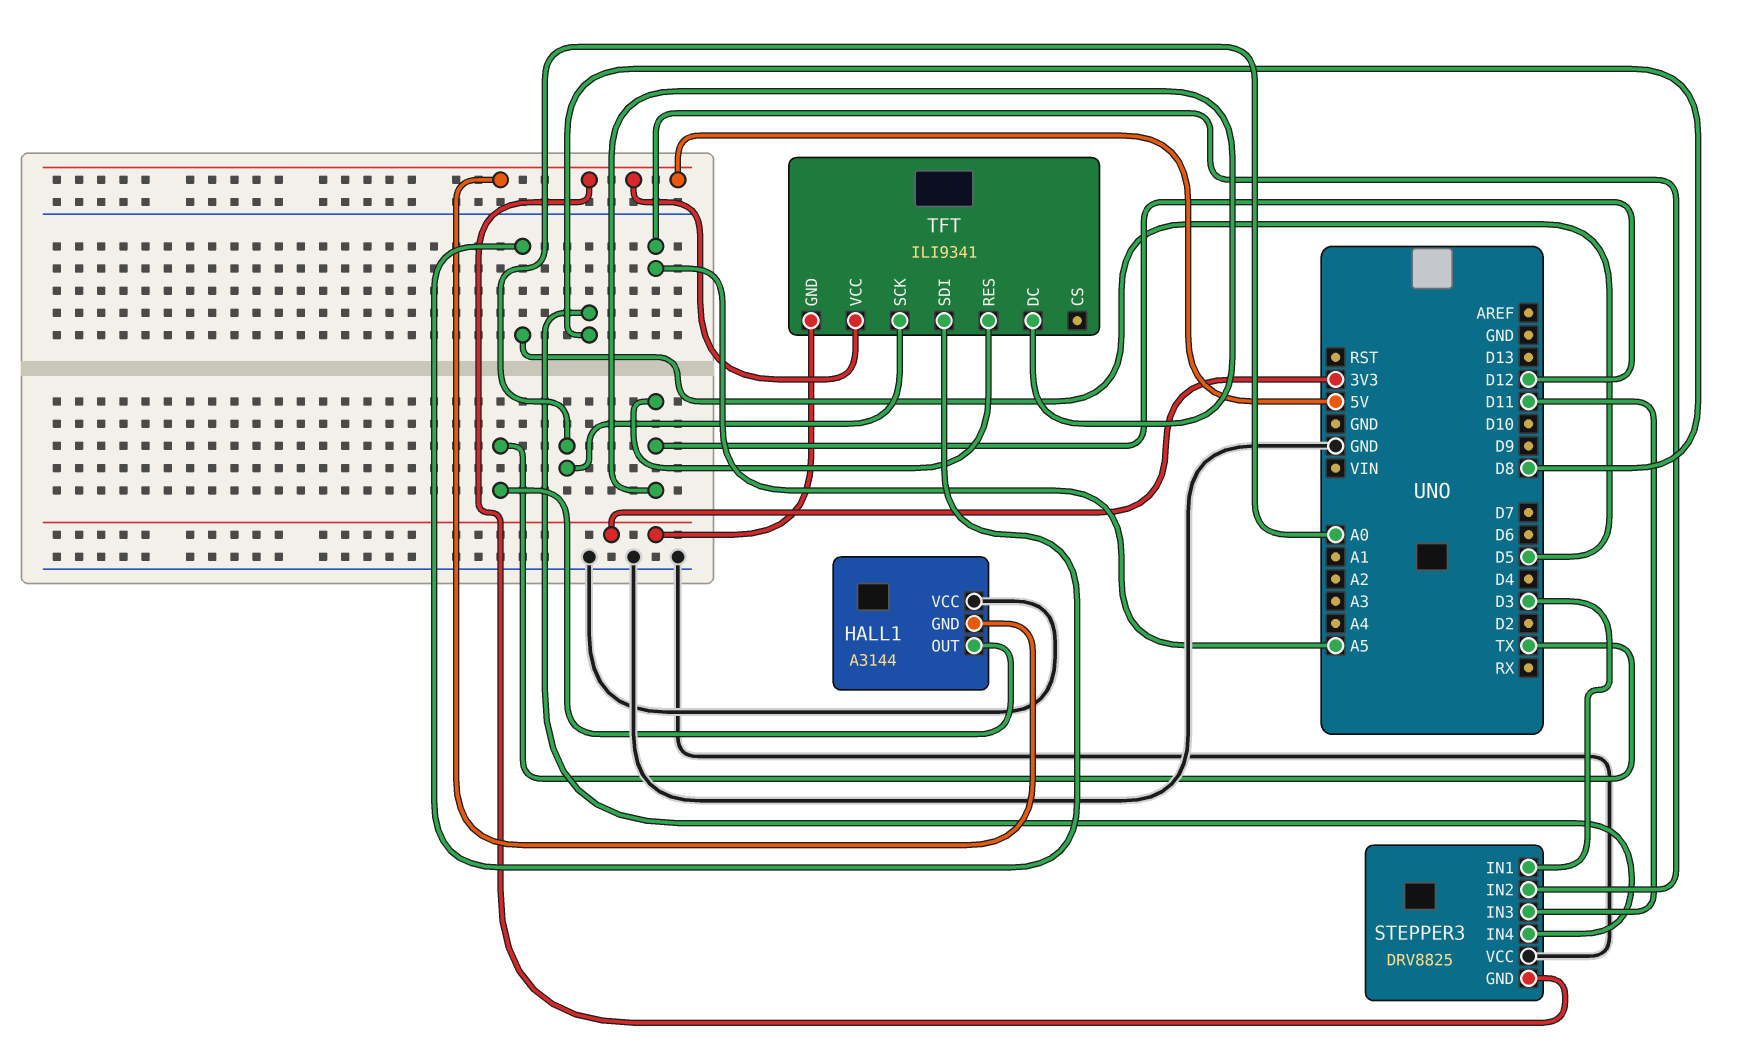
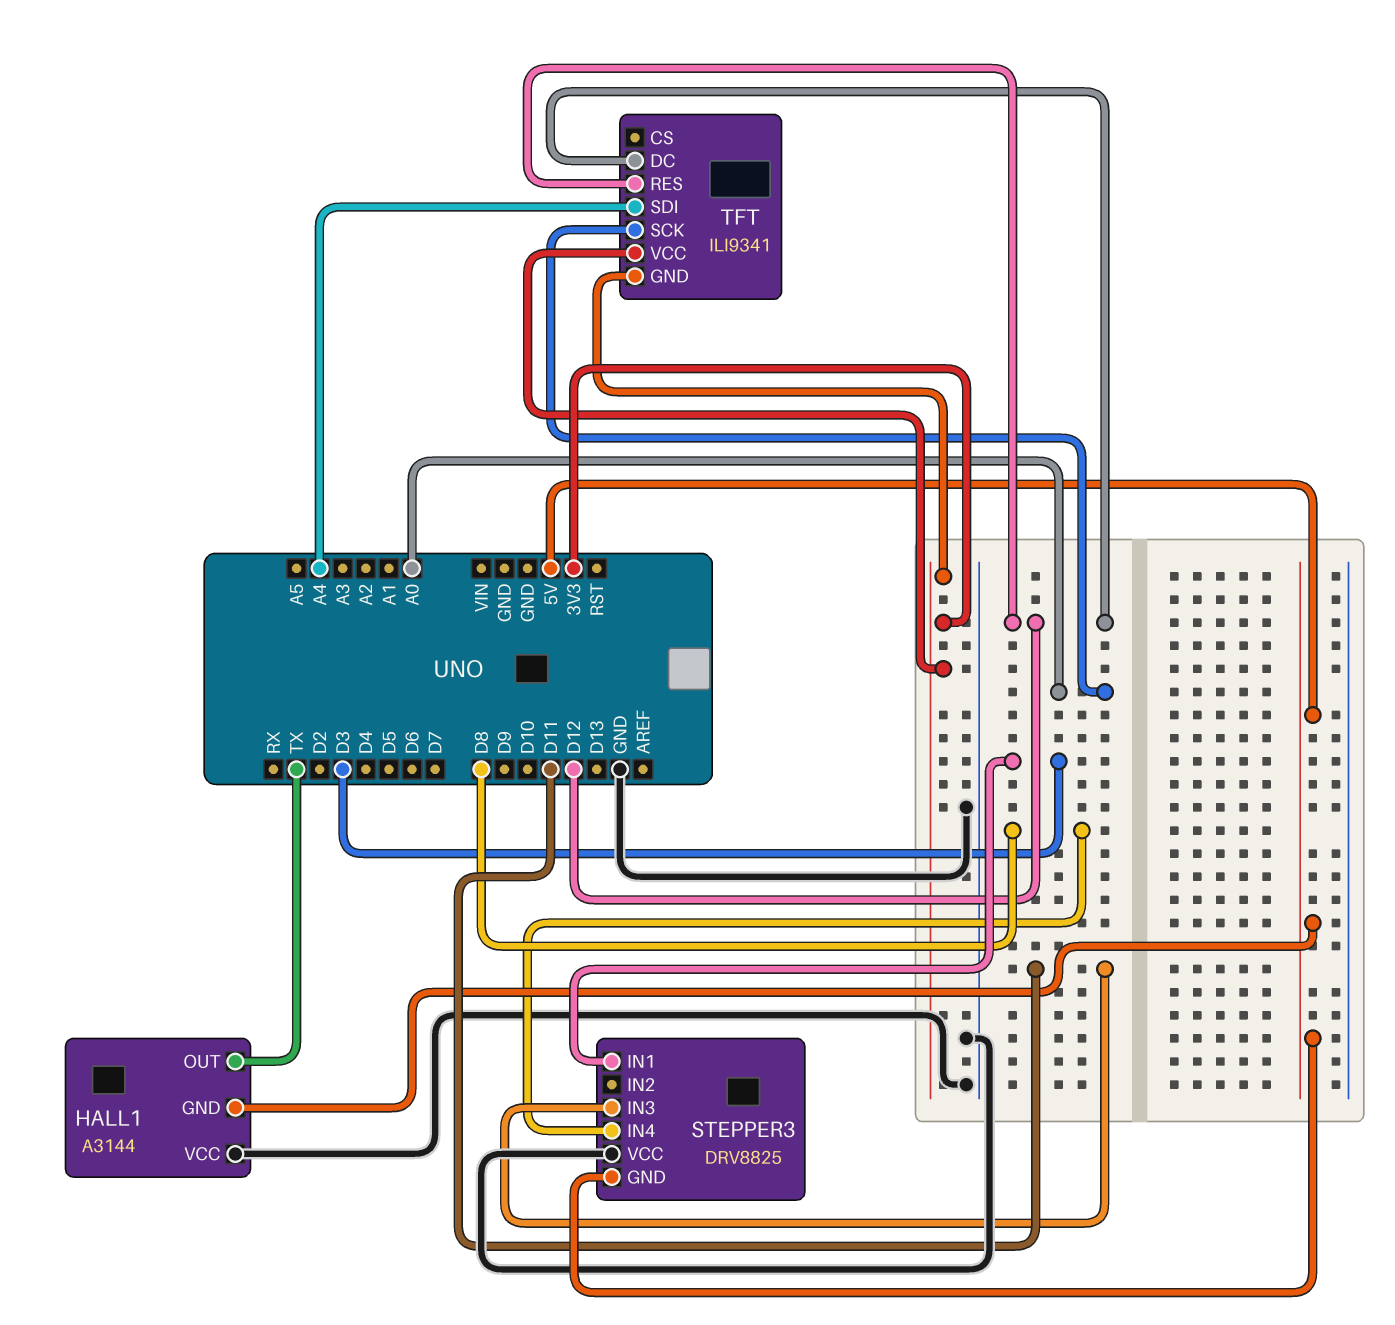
STEPPER3 pin IN2: A5 -> none
TFT pin SDI: D5 -> A4
TFT pin VCC: 5V -> 3V3

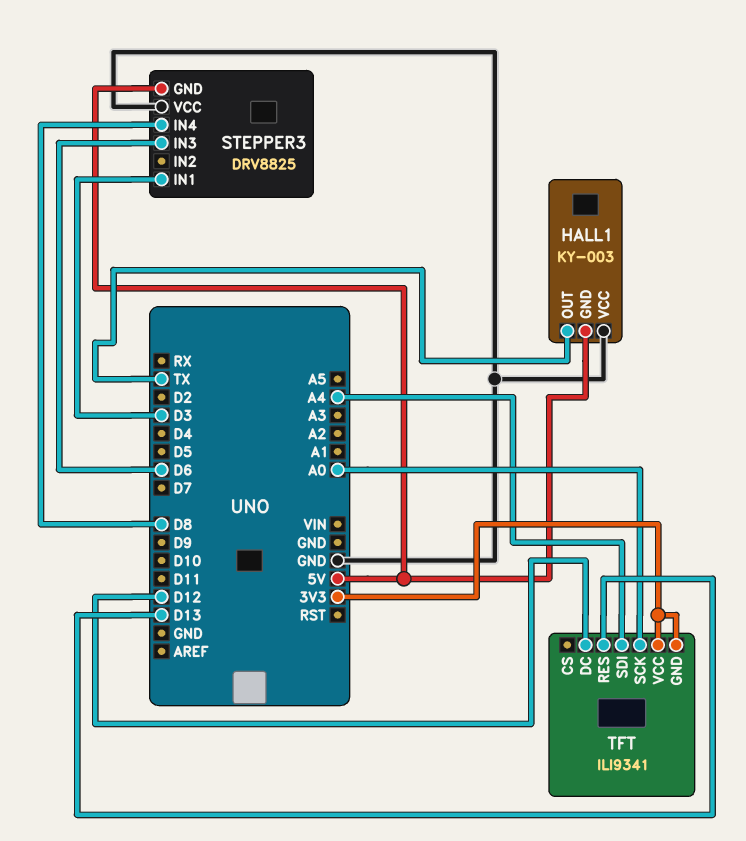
HALL1: A3144 -> KY-003
STEPPER3 pin IN3: D11 -> D6
TFT pin RES: D12 -> D13

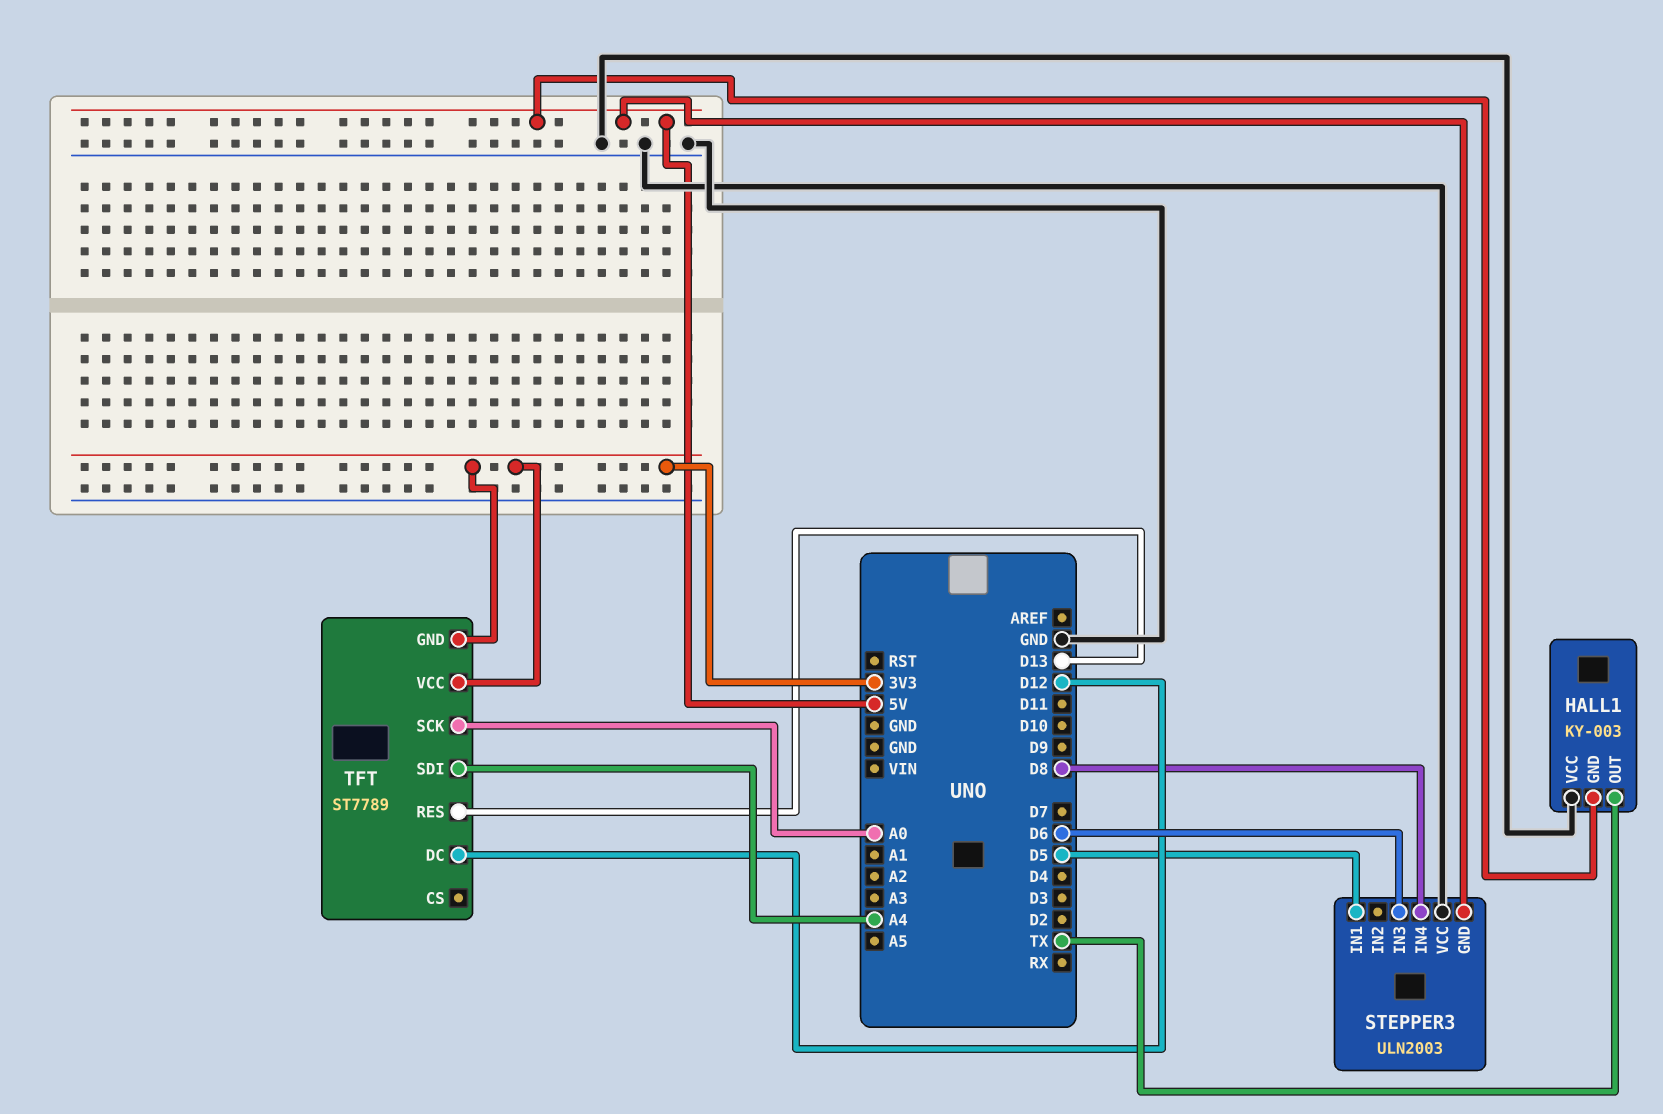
STEPPER3: DRV8825 -> ULN2003
STEPPER3 pin IN1: D3 -> D5
TFT: ILI9341 -> ST7789

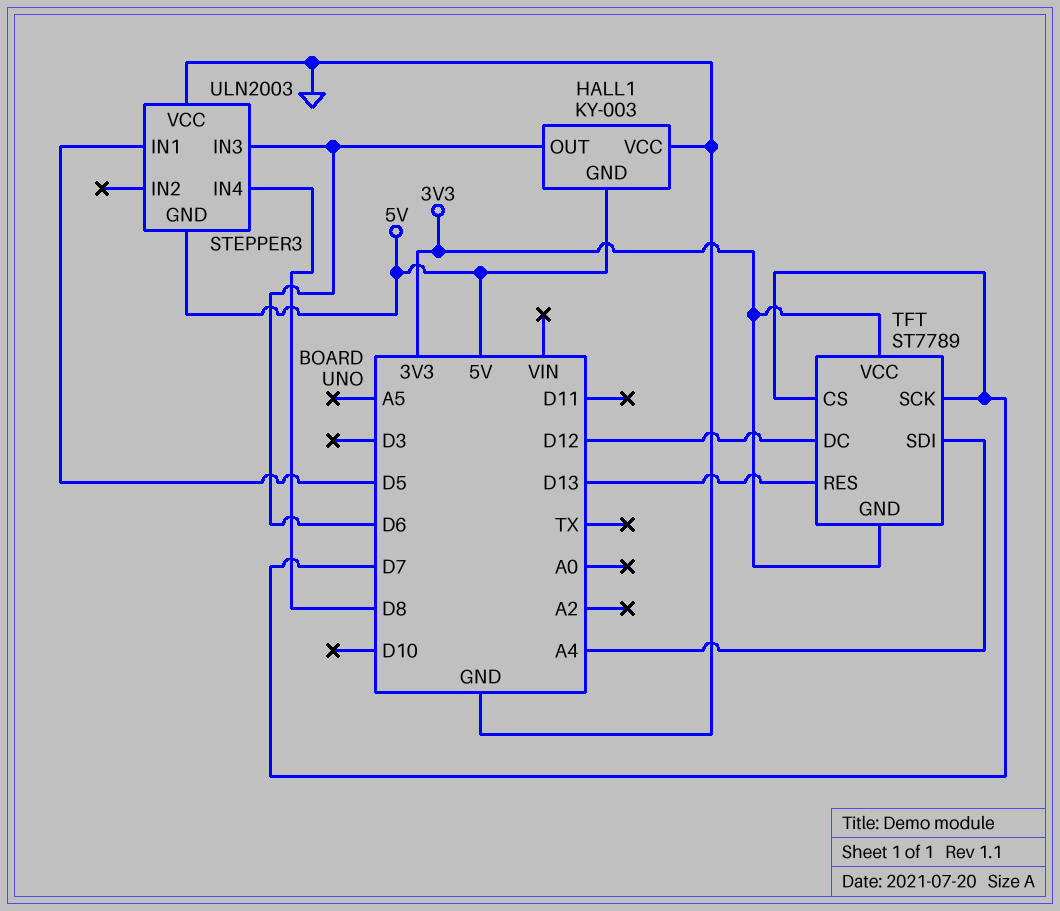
HALL1 pin OUT: TX -> D6
TFT pin CS: none -> D7
TFT pin SCK: A0 -> D7

